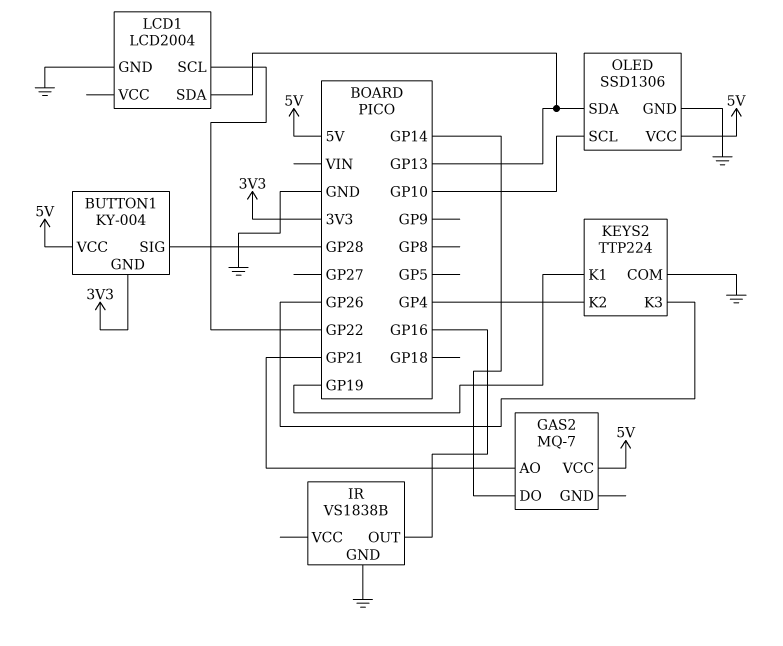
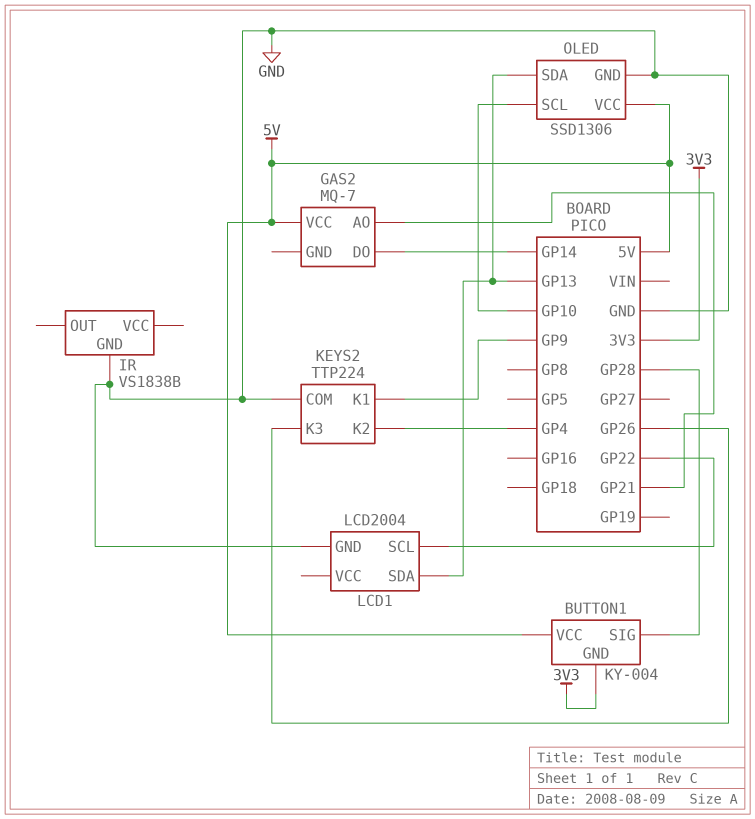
IR pin OUT: GP16 -> none
KEYS2 pin K1: GP19 -> GP9

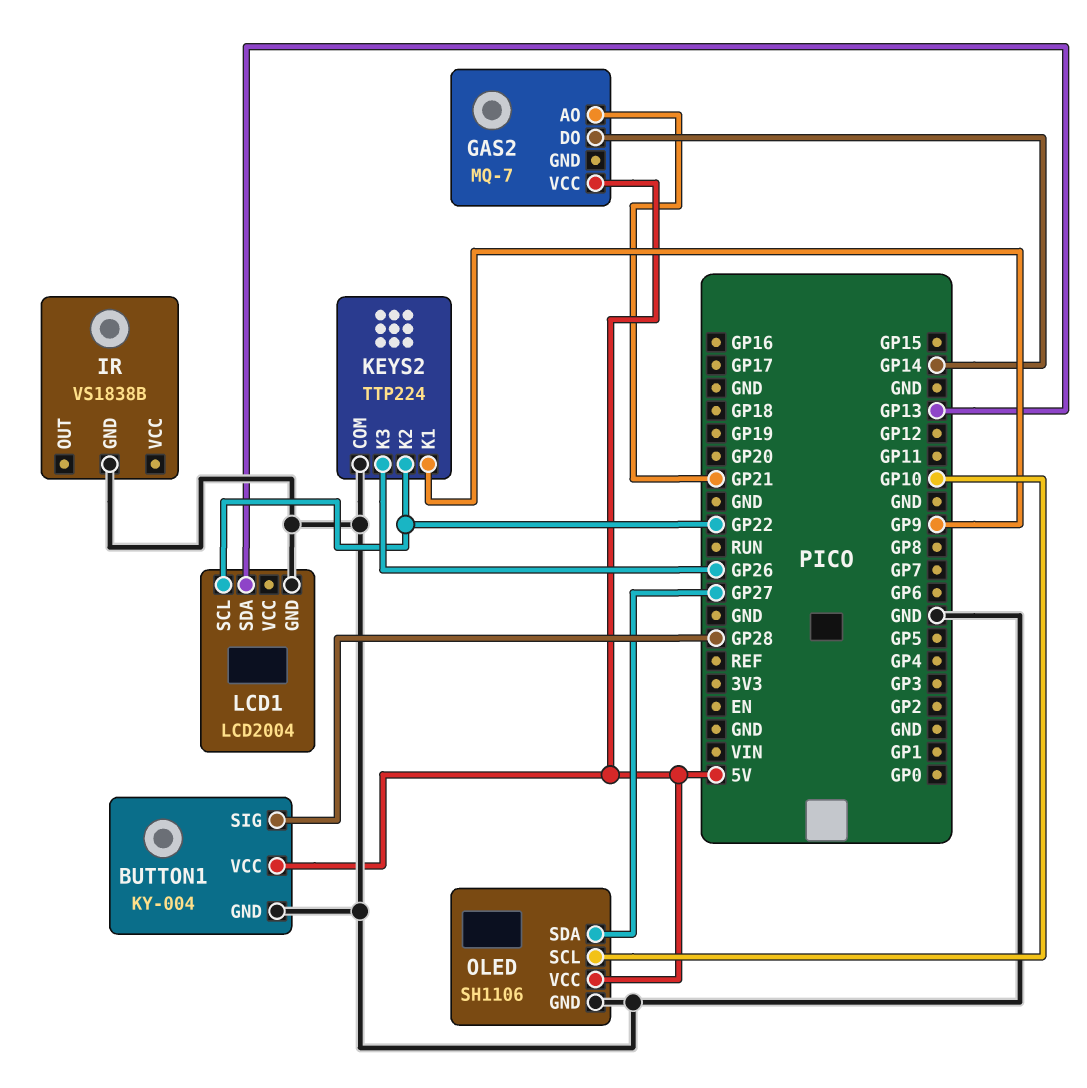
BUTTON1 pin GND: 3V3 -> GND
KEYS2 pin K2: GP4 -> GP22
OLED: SSD1306 -> SH1106
OLED pin SDA: GP13 -> GP27

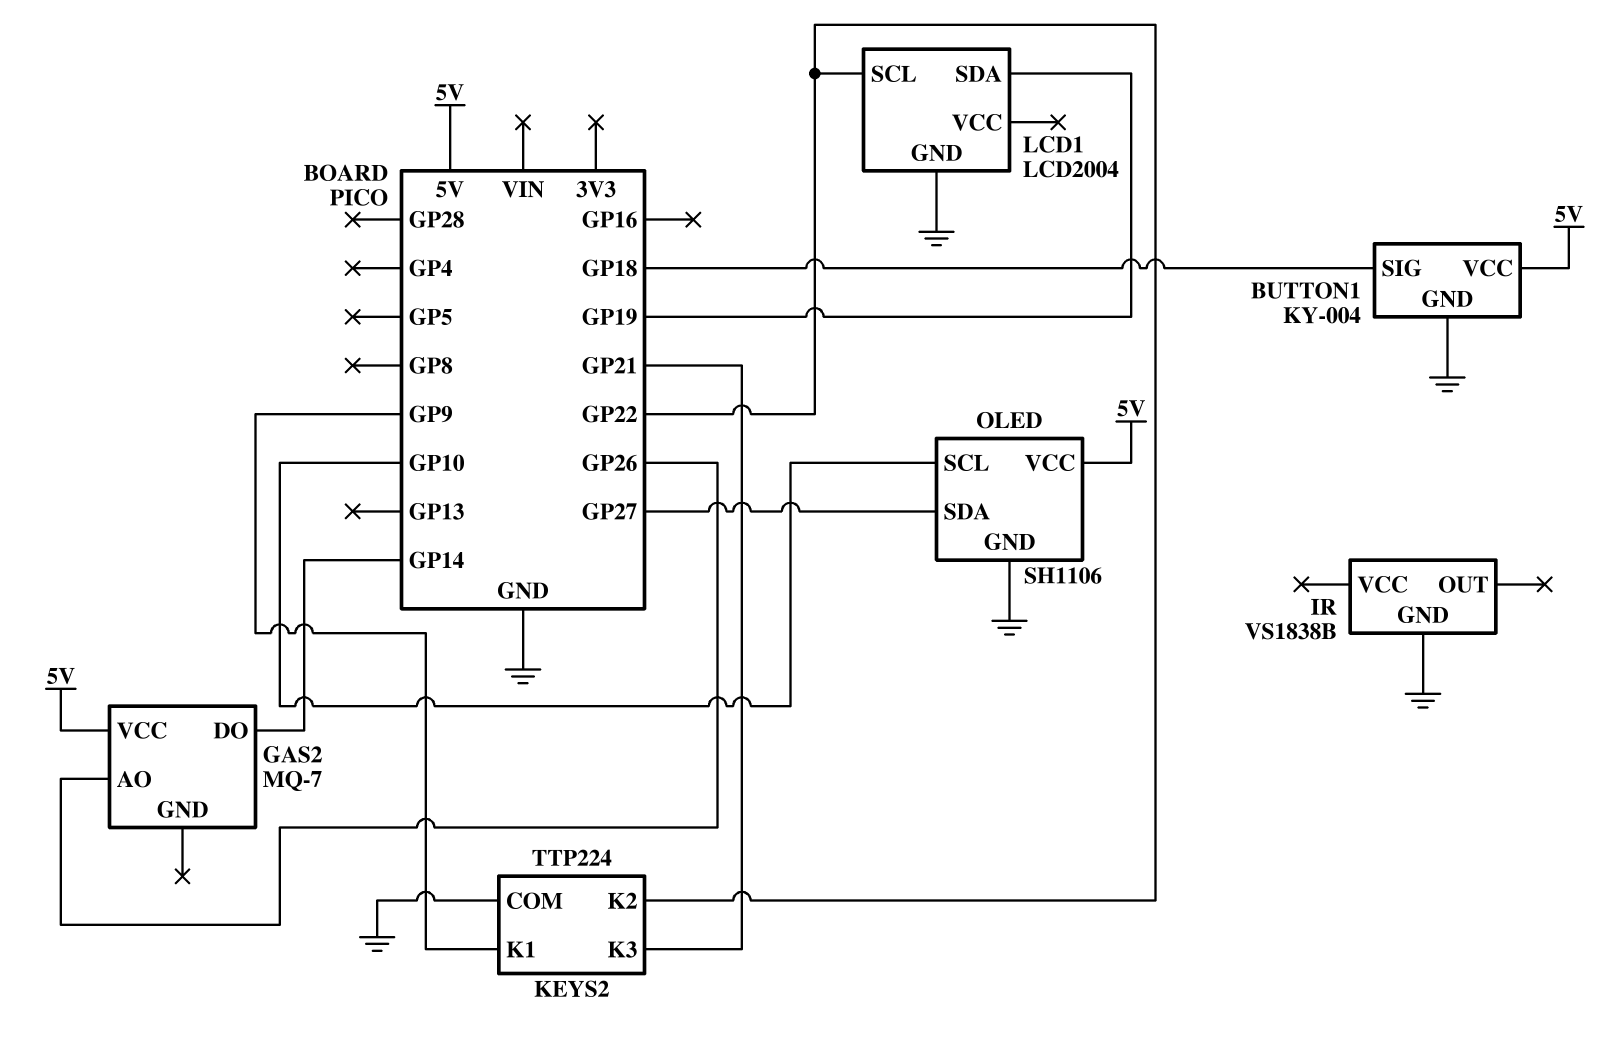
BUTTON1 pin SIG: GP28 -> GP18
GAS2 pin AO: GP21 -> GP26
KEYS2 pin K3: GP26 -> GP21
LCD1 pin SDA: GP13 -> GP19

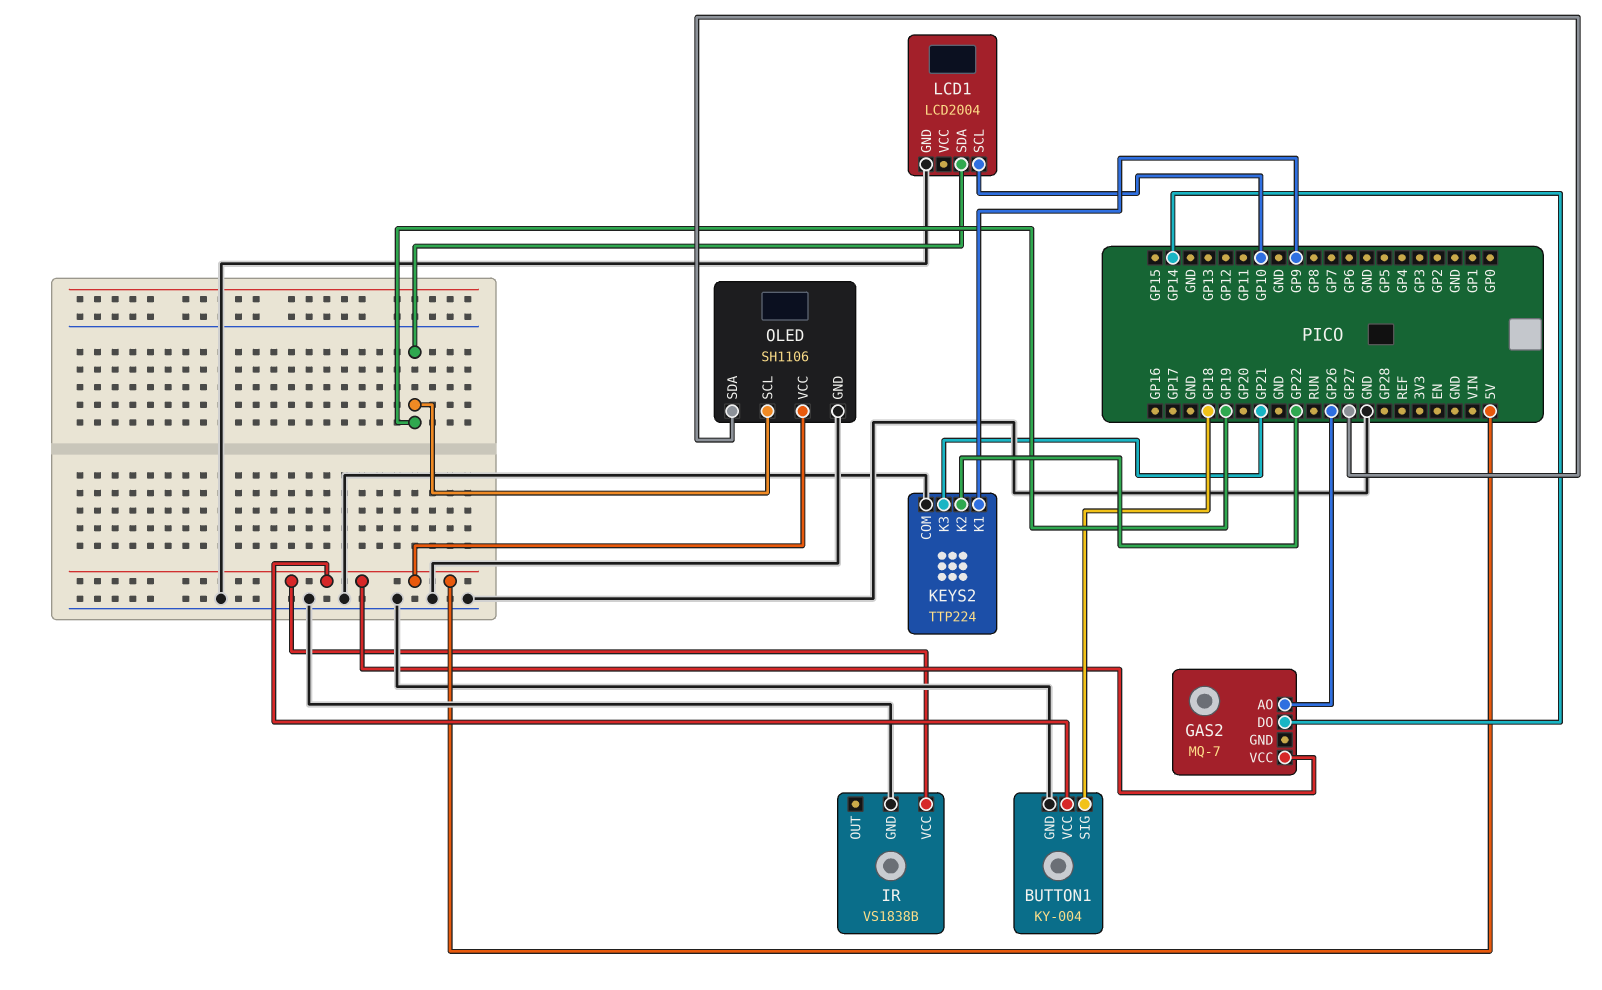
IR pin VCC: none -> 5V
LCD1 pin SCL: GP22 -> GP10
OLED pin SCL: GP10 -> GP19

